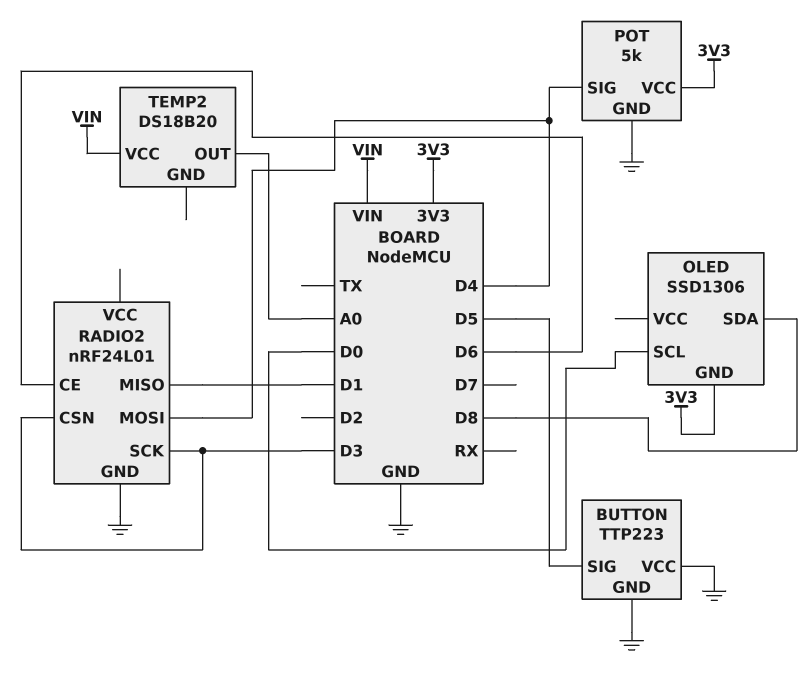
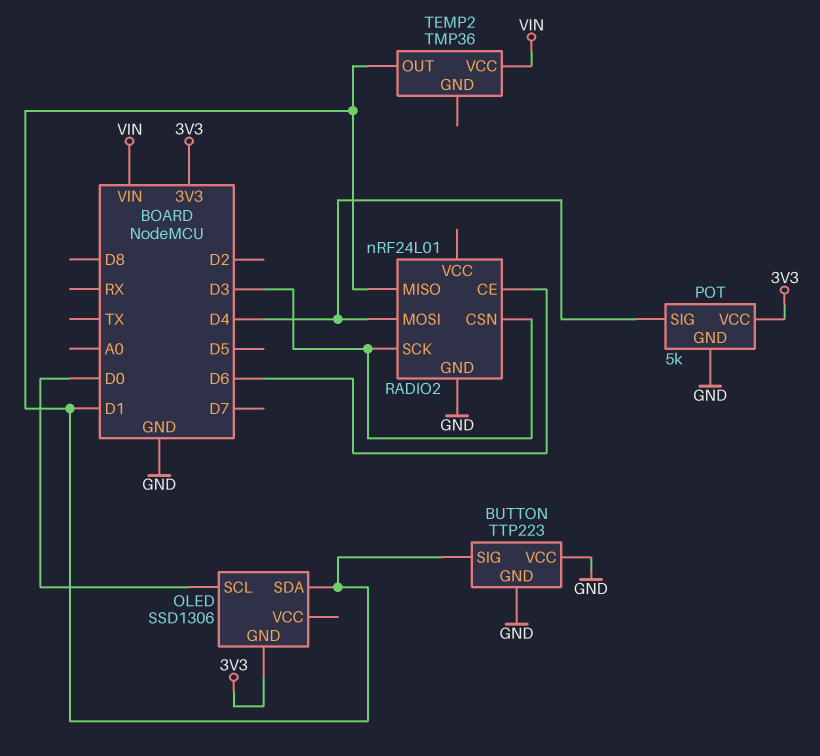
BUTTON pin SIG: D5 -> D1
OLED pin SDA: D8 -> D1
TEMP2: DS18B20 -> TMP36
TEMP2 pin OUT: A0 -> D1

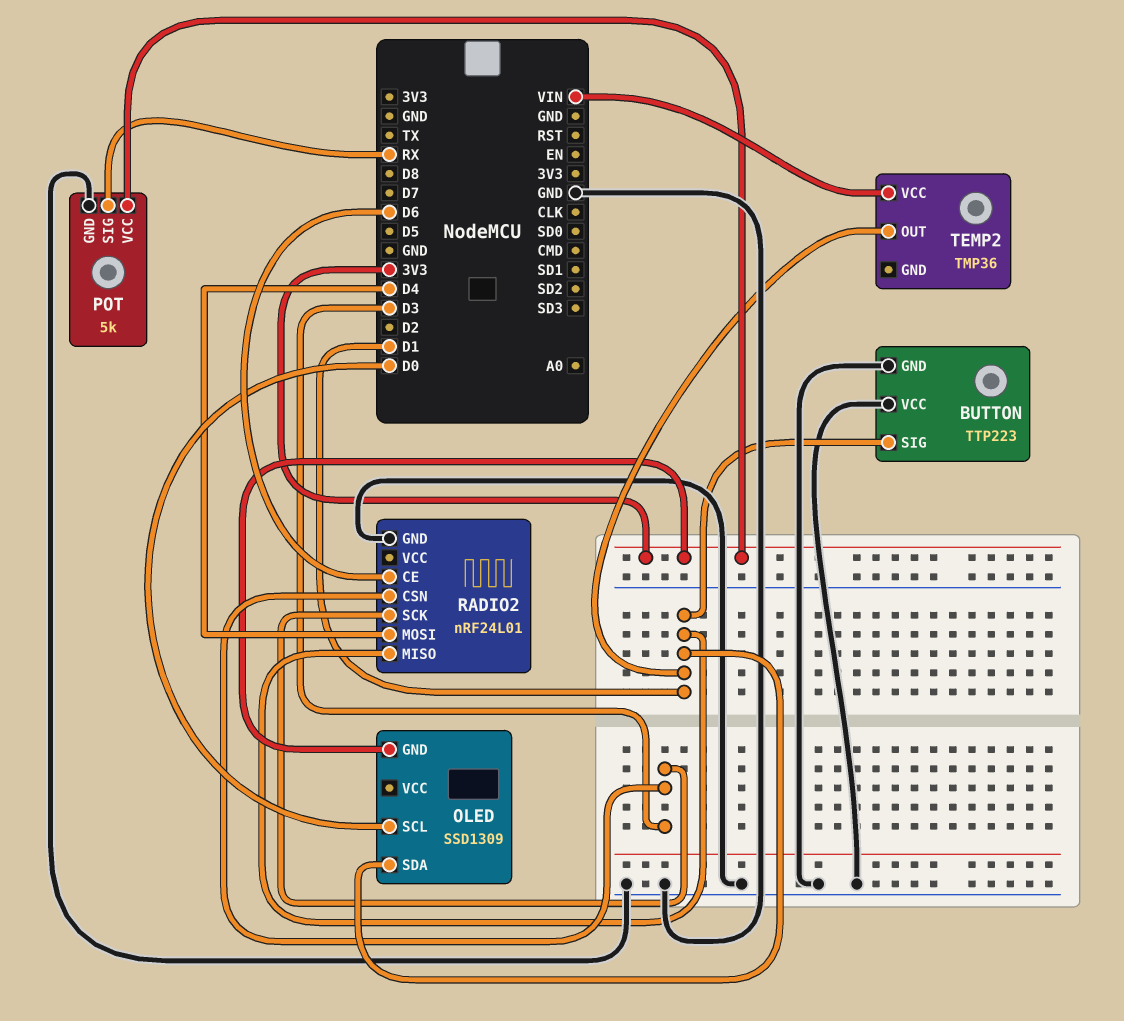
OLED: SSD1306 -> SSD1309
POT pin SIG: D4 -> RX

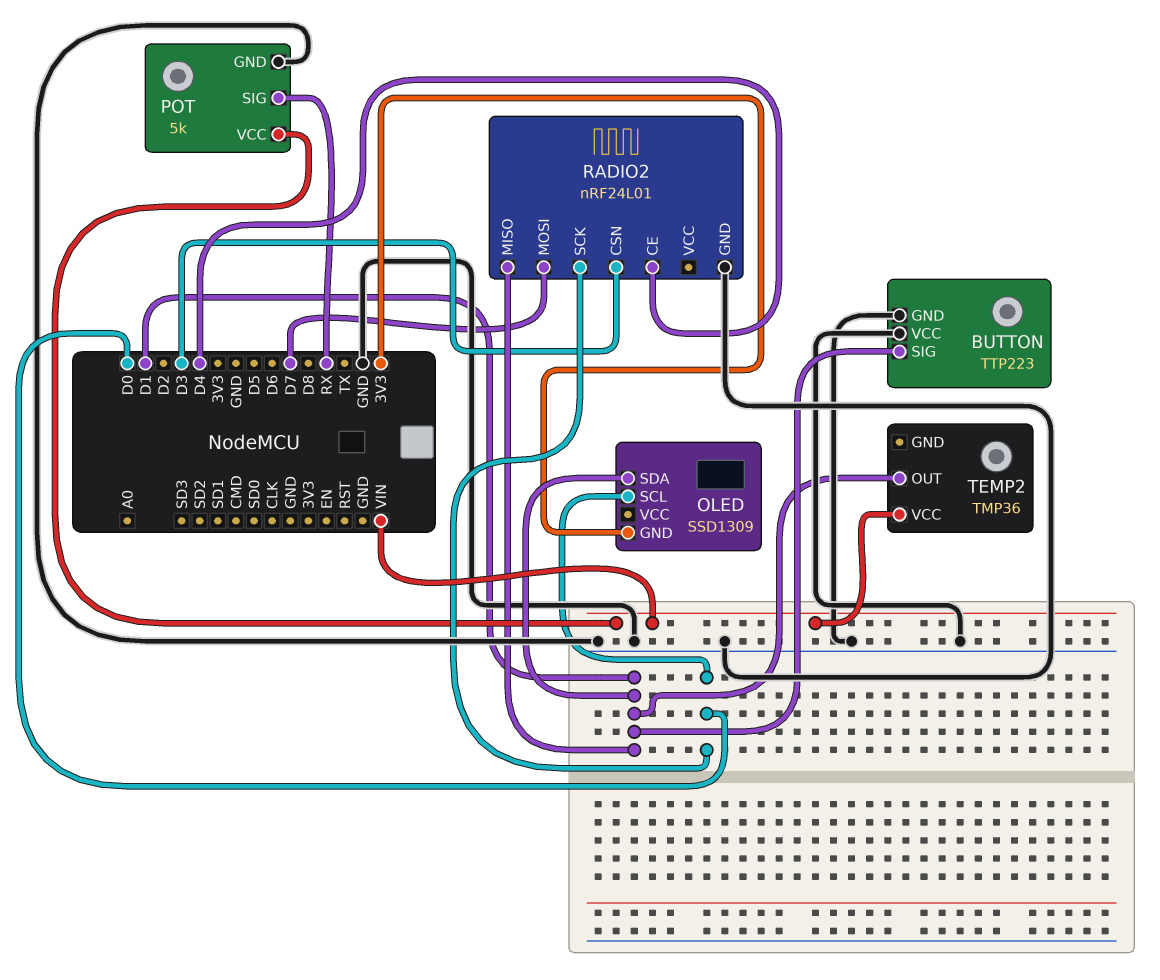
POT pin VCC: 3V3 -> VIN
RADIO2 pin CE: D6 -> D4
RADIO2 pin MOSI: D4 -> D7
RADIO2 pin SCK: D3 -> D0

